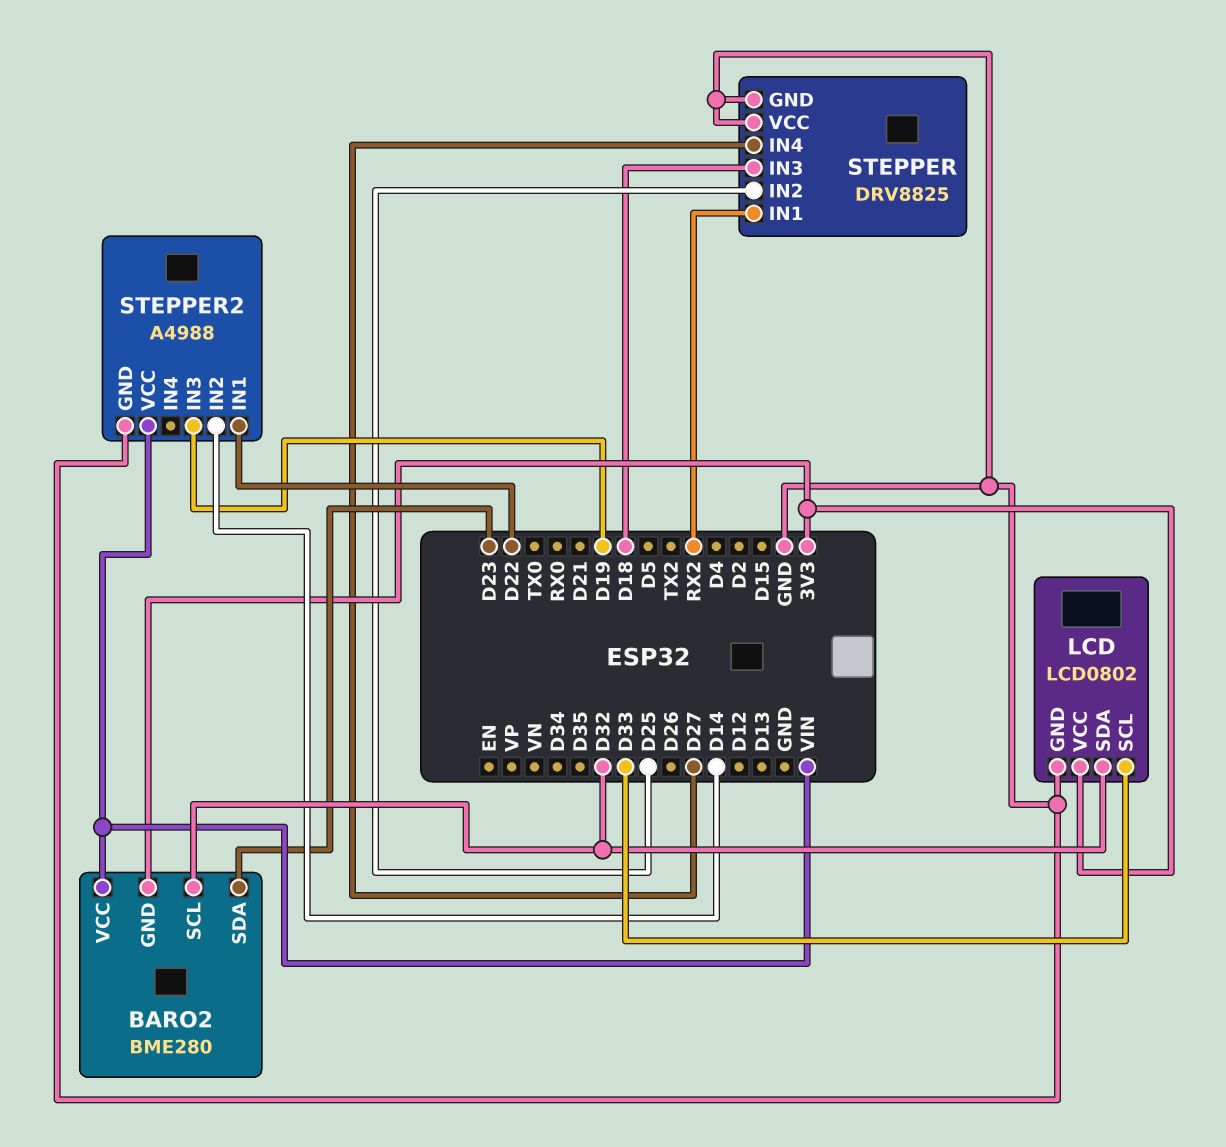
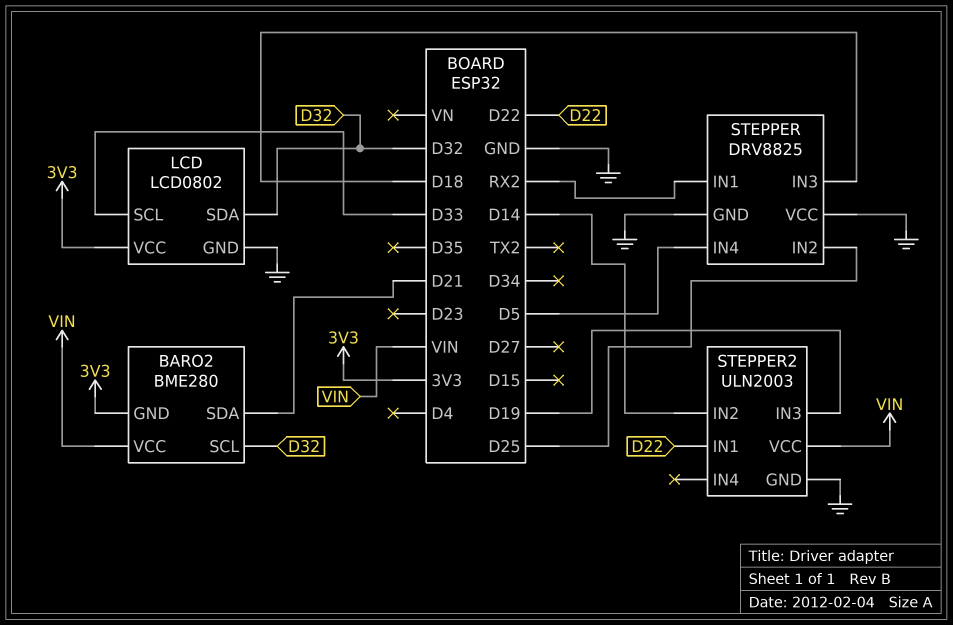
BARO2 pin SDA: D23 -> D21
STEPPER pin IN4: D27 -> D5
STEPPER2: A4988 -> ULN2003

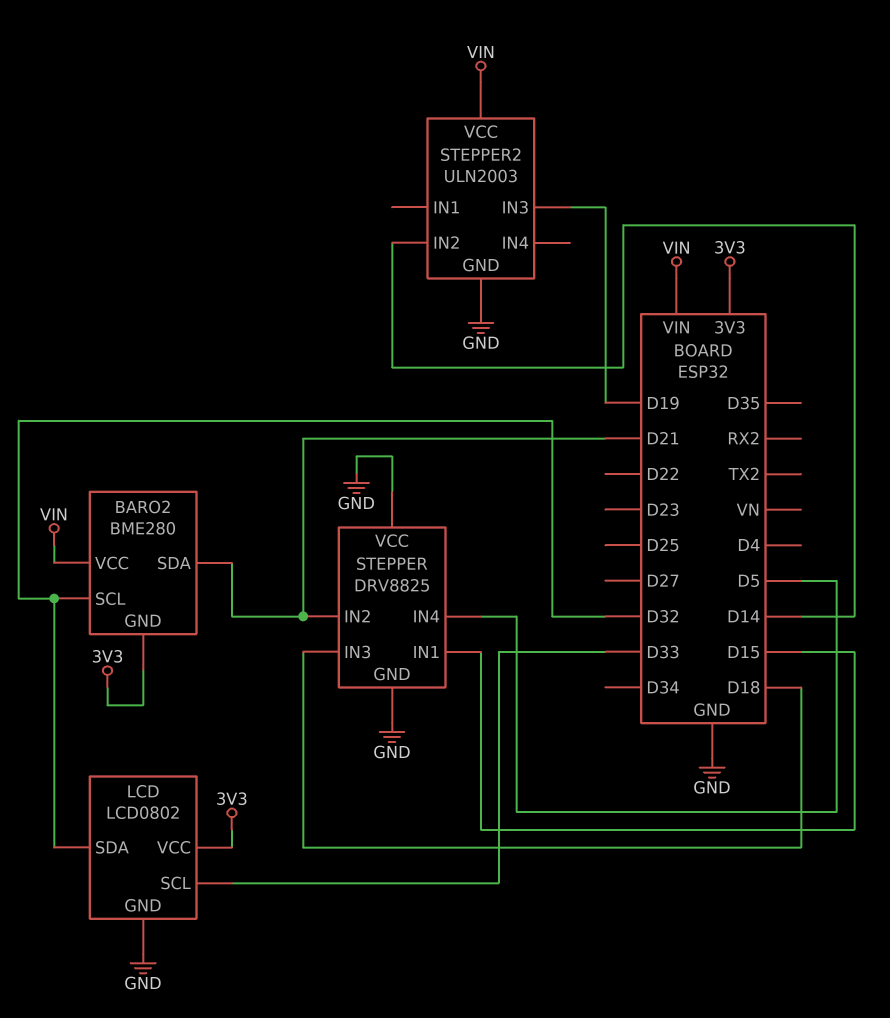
STEPPER pin IN1: RX2 -> D15
STEPPER pin IN2: D25 -> D21
STEPPER2 pin IN1: D22 -> none

